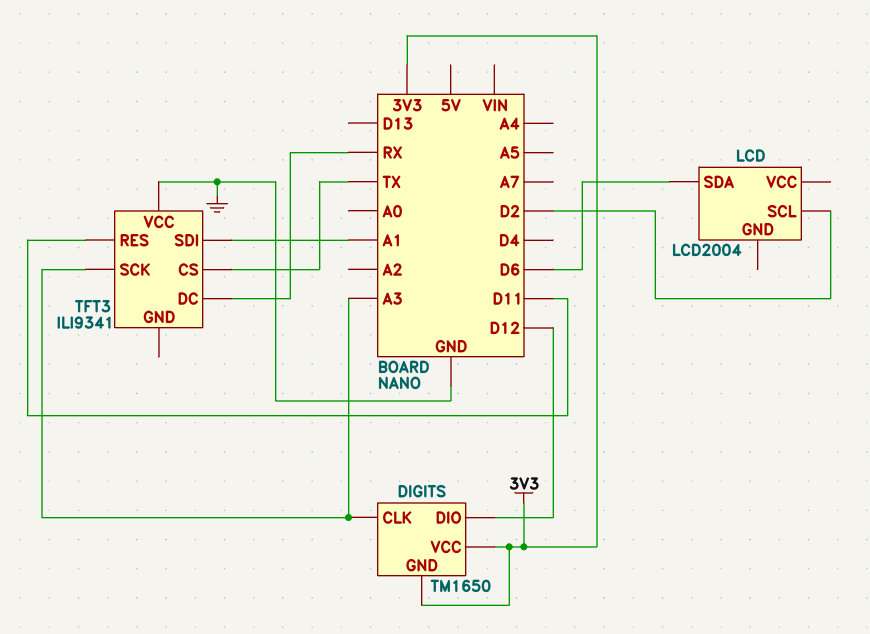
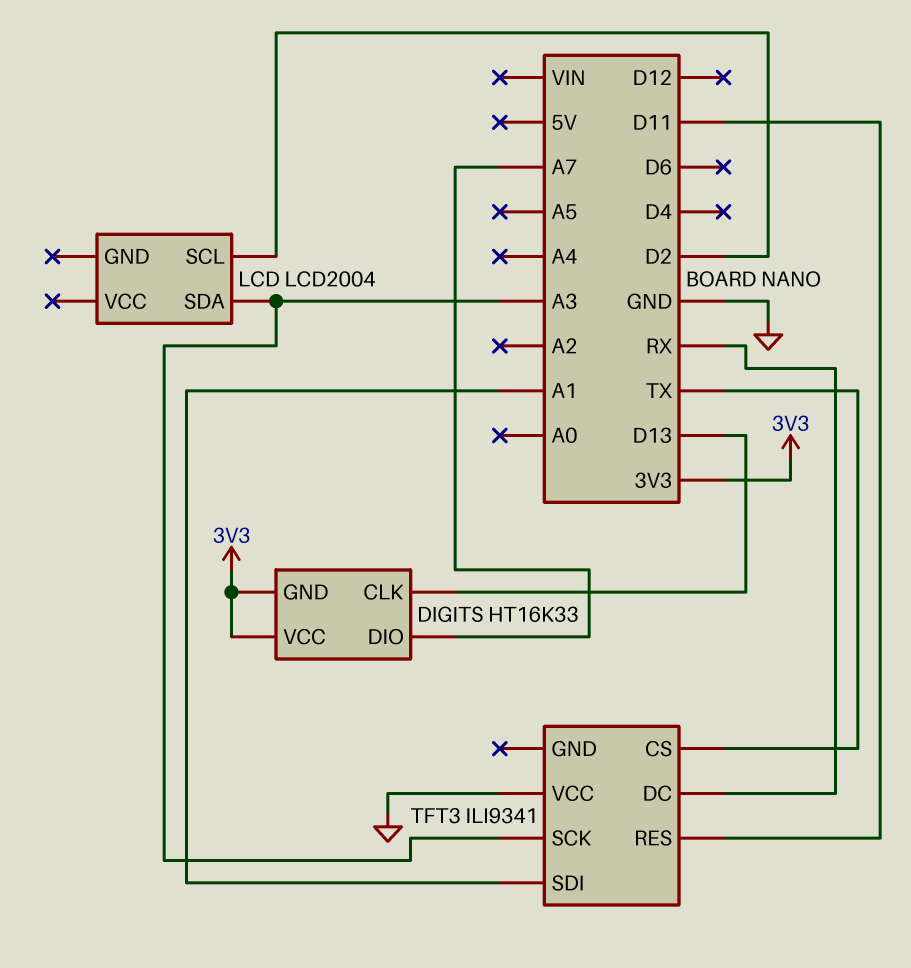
DIGITS: TM1650 -> HT16K33
DIGITS pin CLK: A3 -> D13
DIGITS pin DIO: D12 -> A7
LCD pin SDA: D6 -> A3

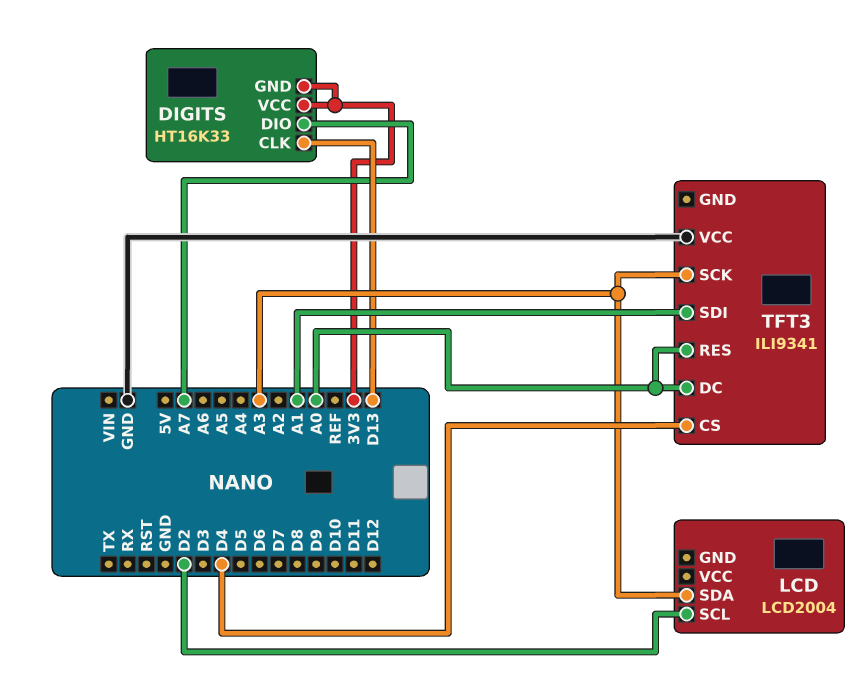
TFT3 pin CS: TX -> D4
TFT3 pin DC: RX -> A0
TFT3 pin RES: D11 -> A0

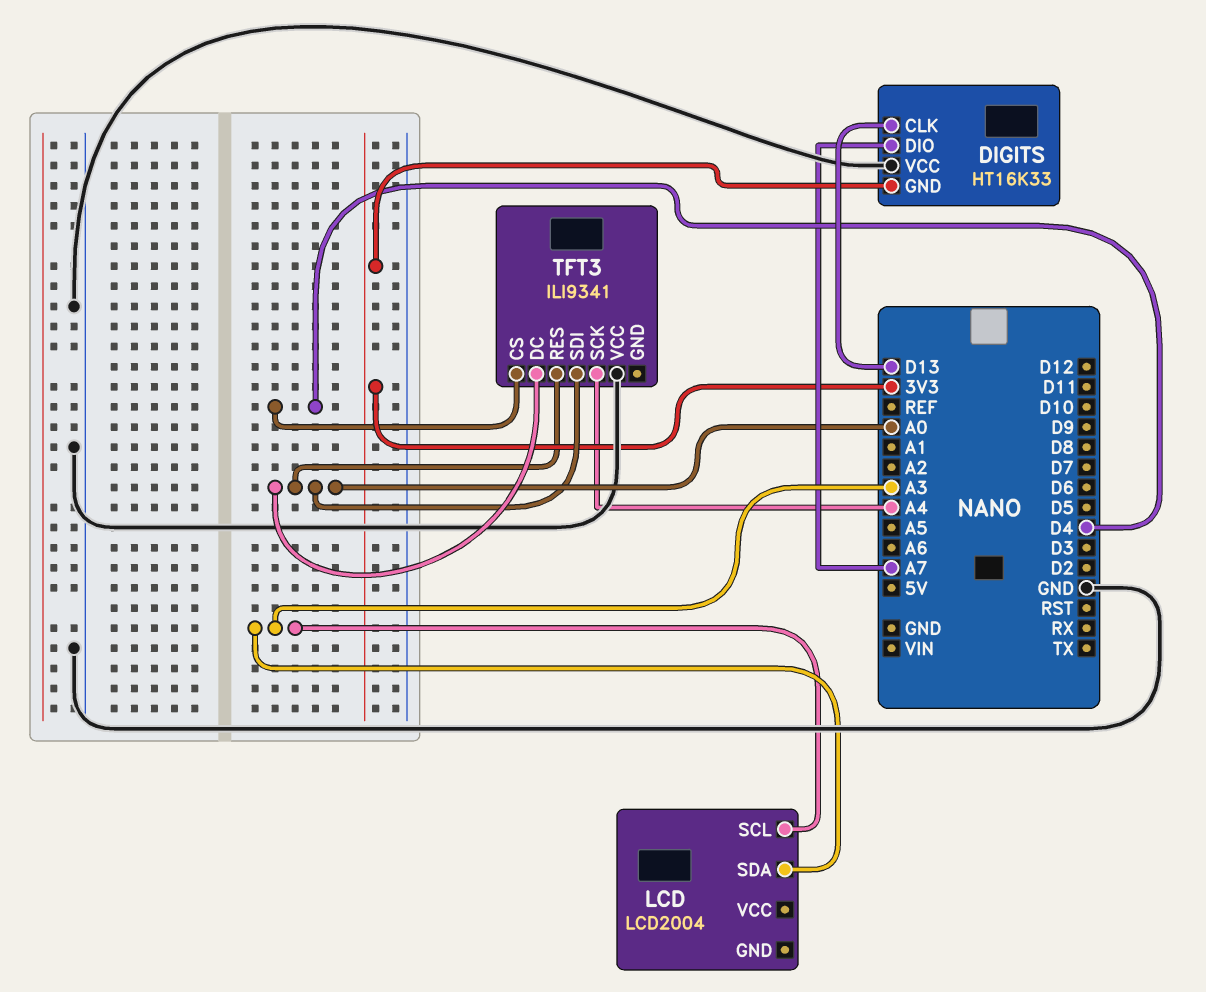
DIGITS pin VCC: 3V3 -> GND
LCD pin SCL: D2 -> A3
TFT3 pin SCK: A3 -> A4
TFT3 pin SDI: A1 -> A0

